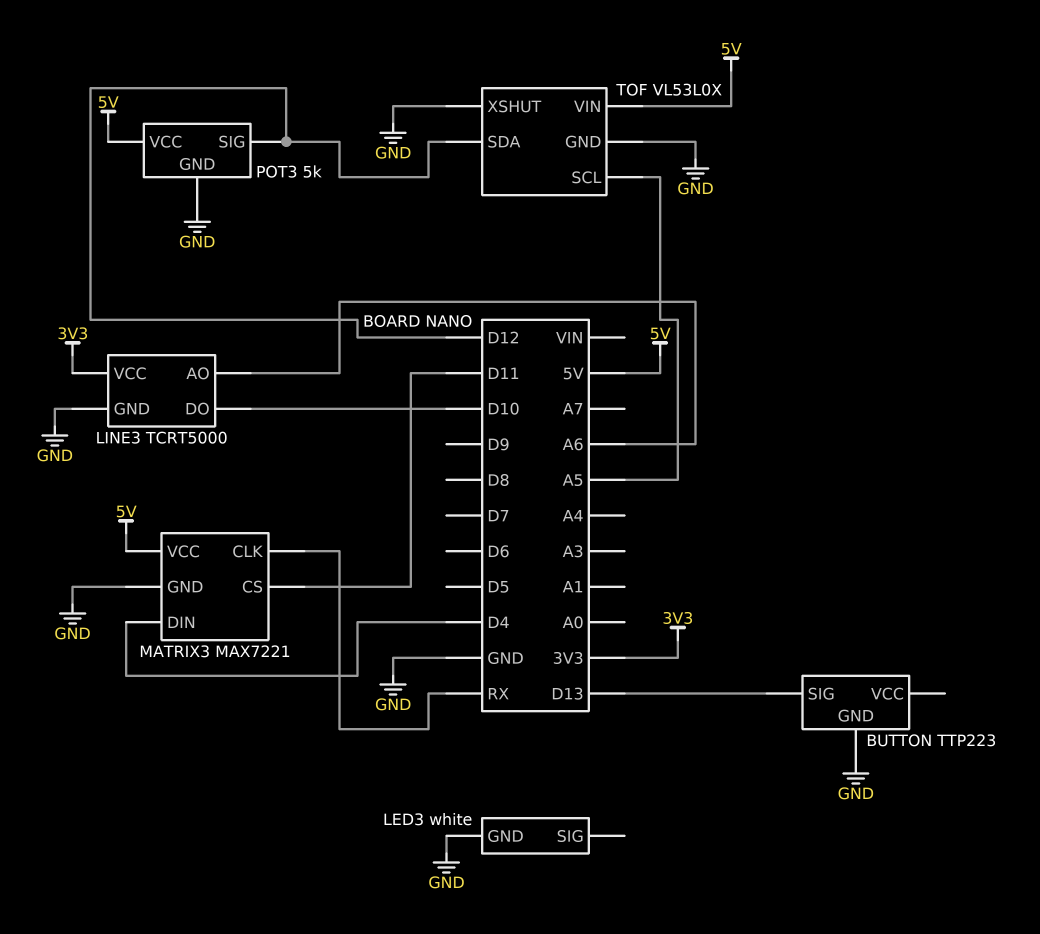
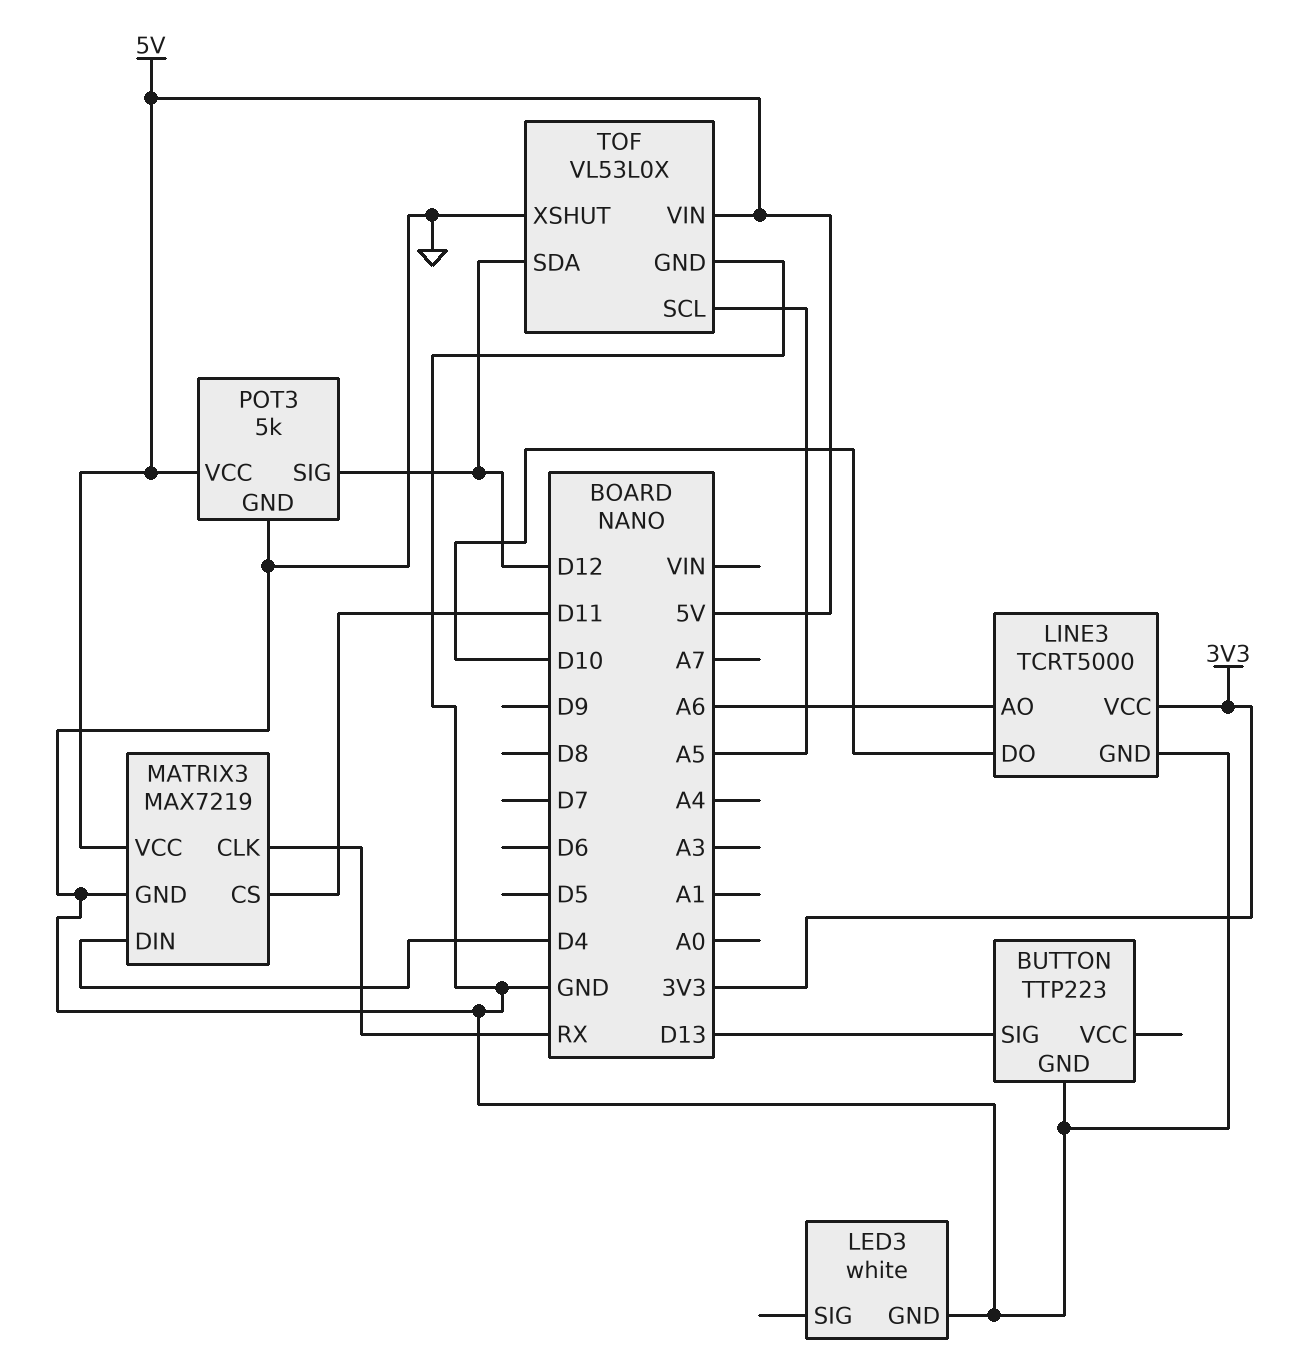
MATRIX3: MAX7221 -> MAX7219

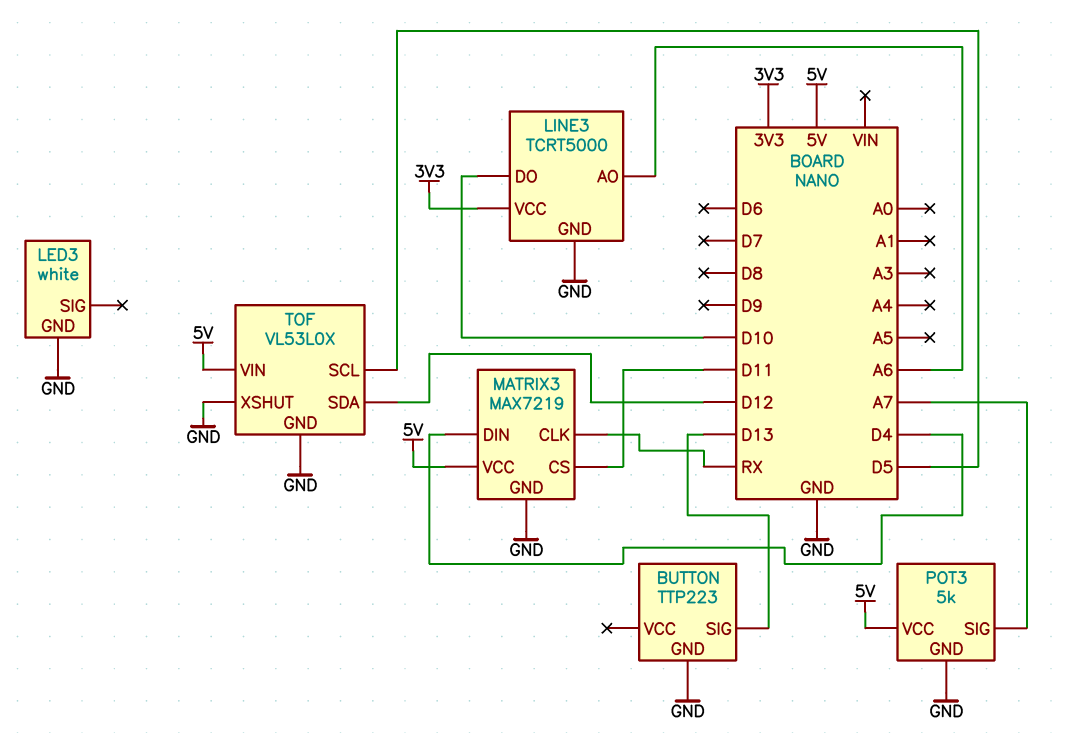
POT3 pin SIG: D12 -> A7
TOF pin SCL: A5 -> D5

